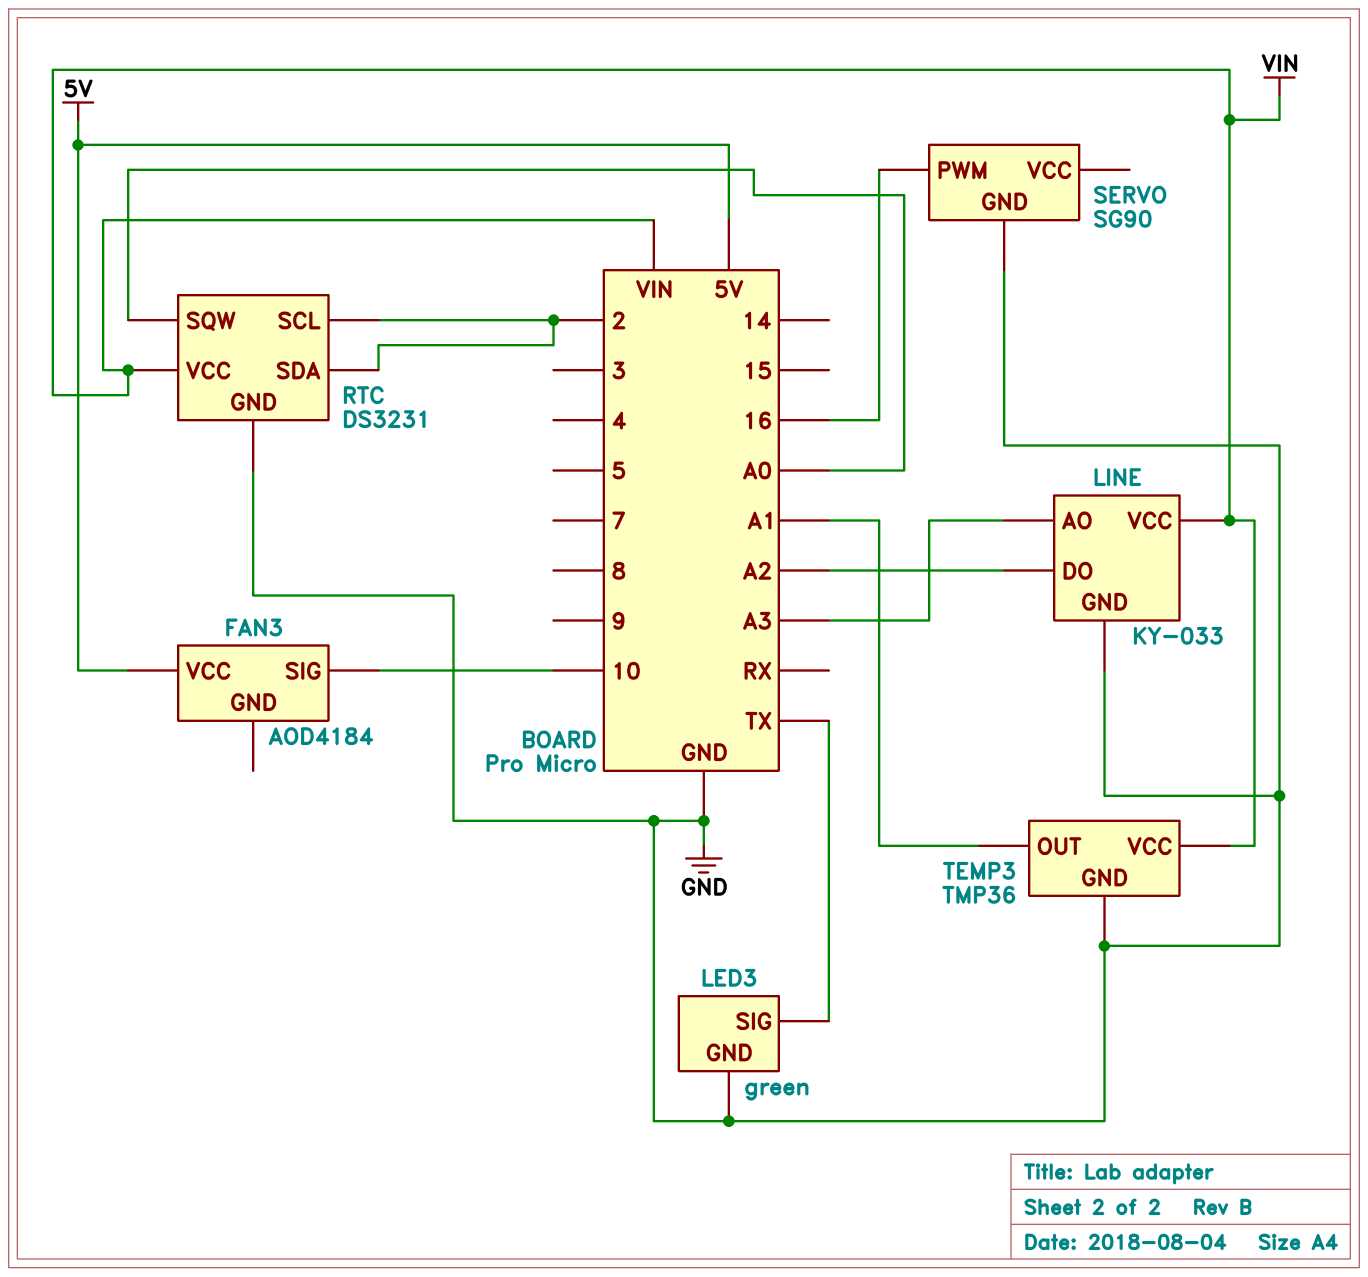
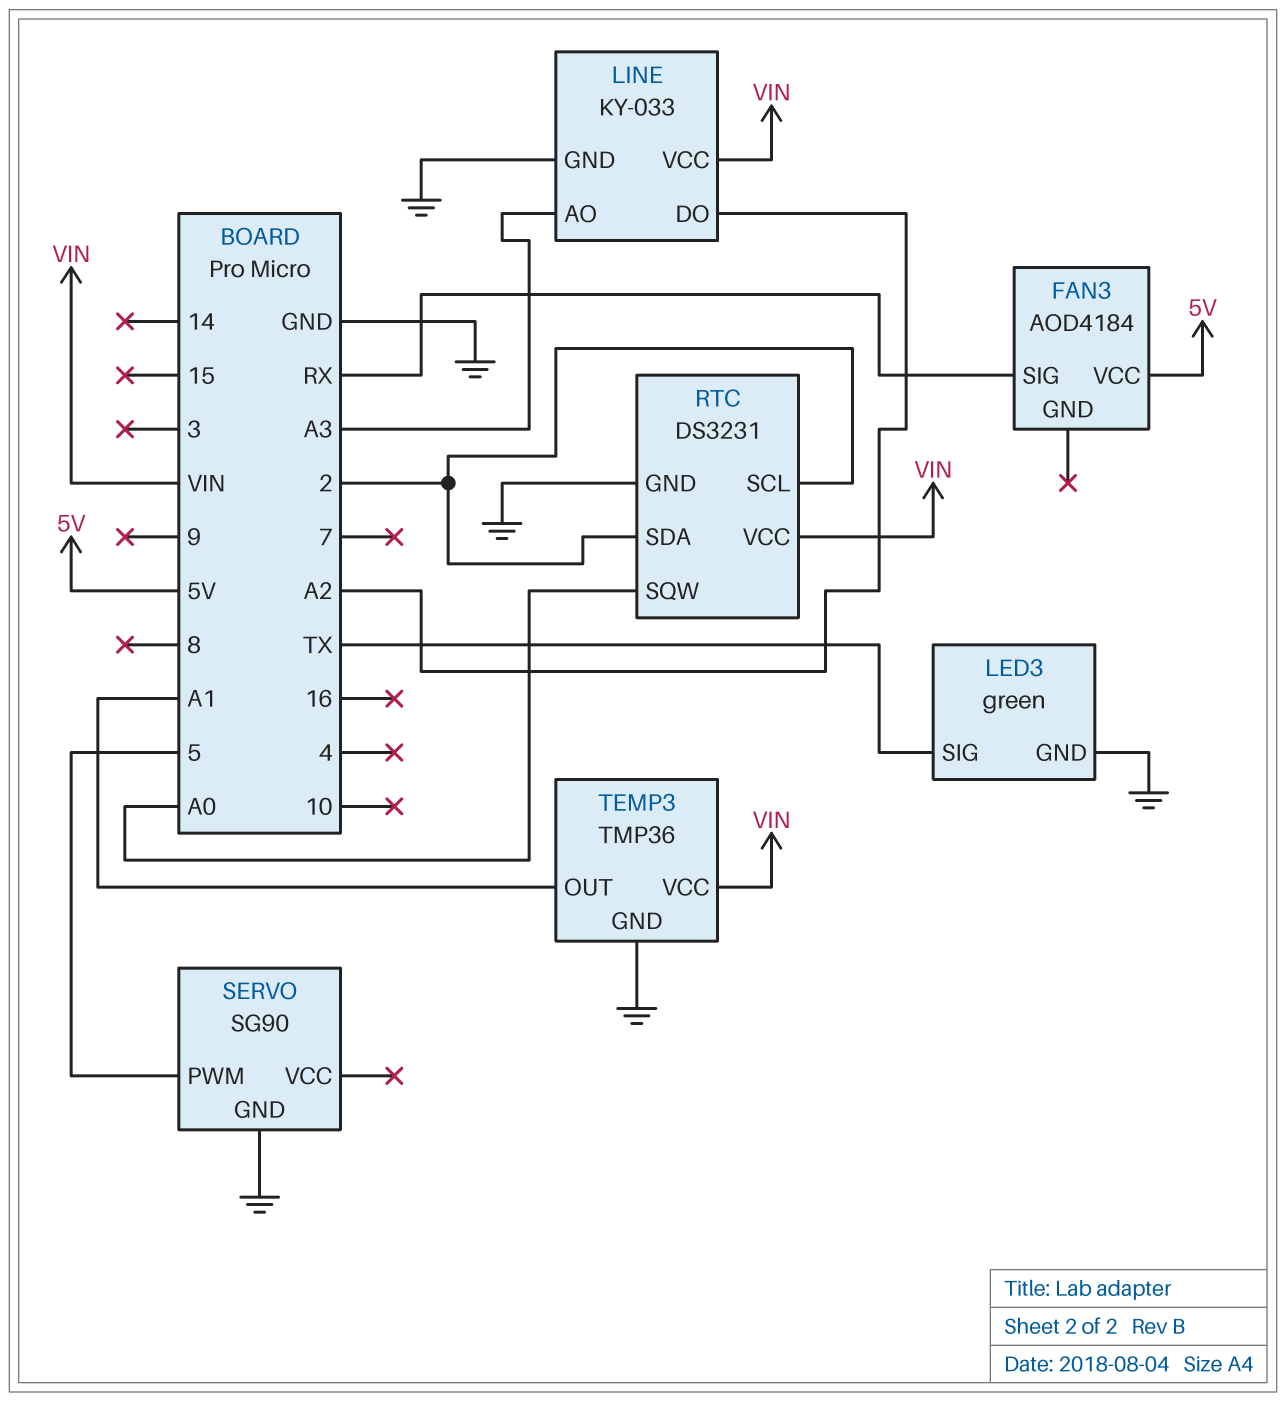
FAN3 pin SIG: 10 -> RX
SERVO pin PWM: 16 -> 5

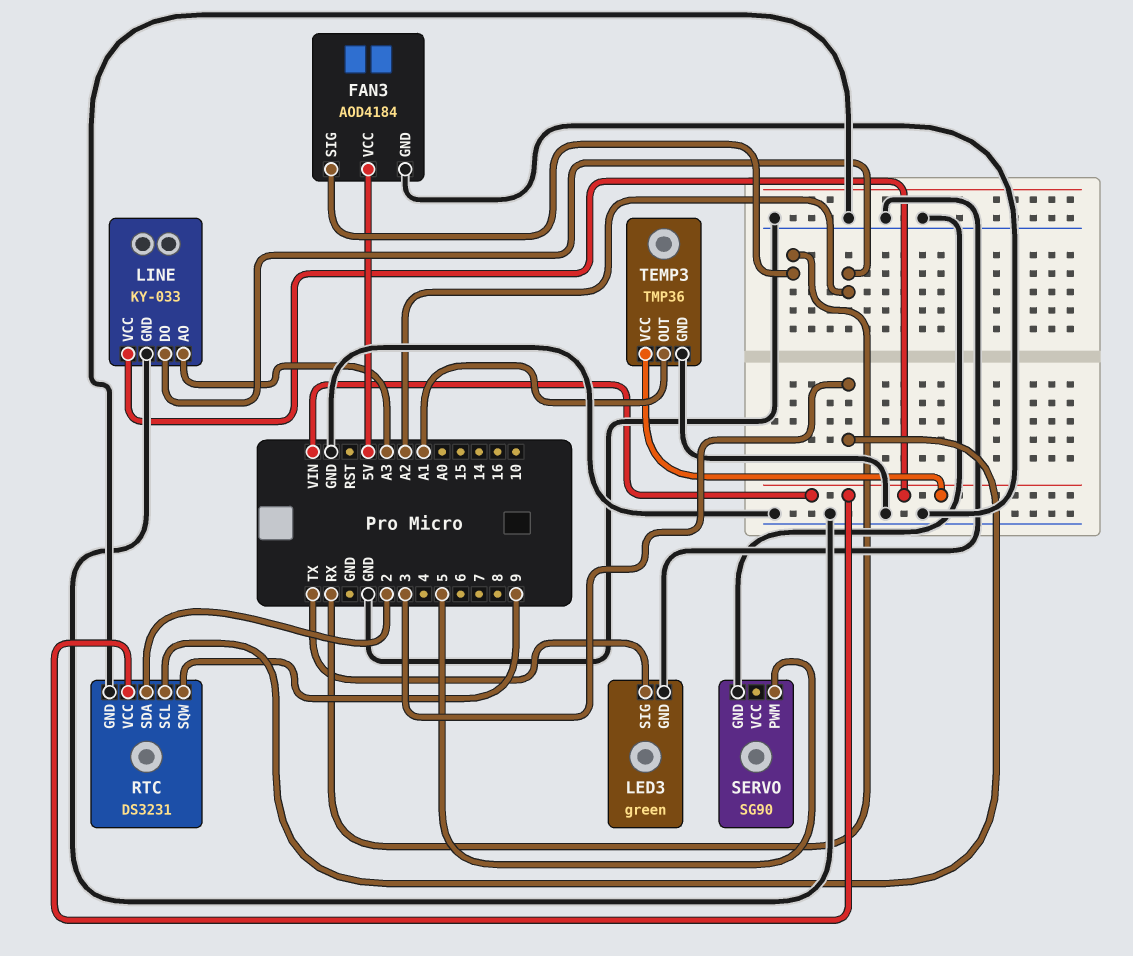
FAN3 pin GND: none -> GND
RTC pin SCL: 2 -> 3
RTC pin SQW: A0 -> 9

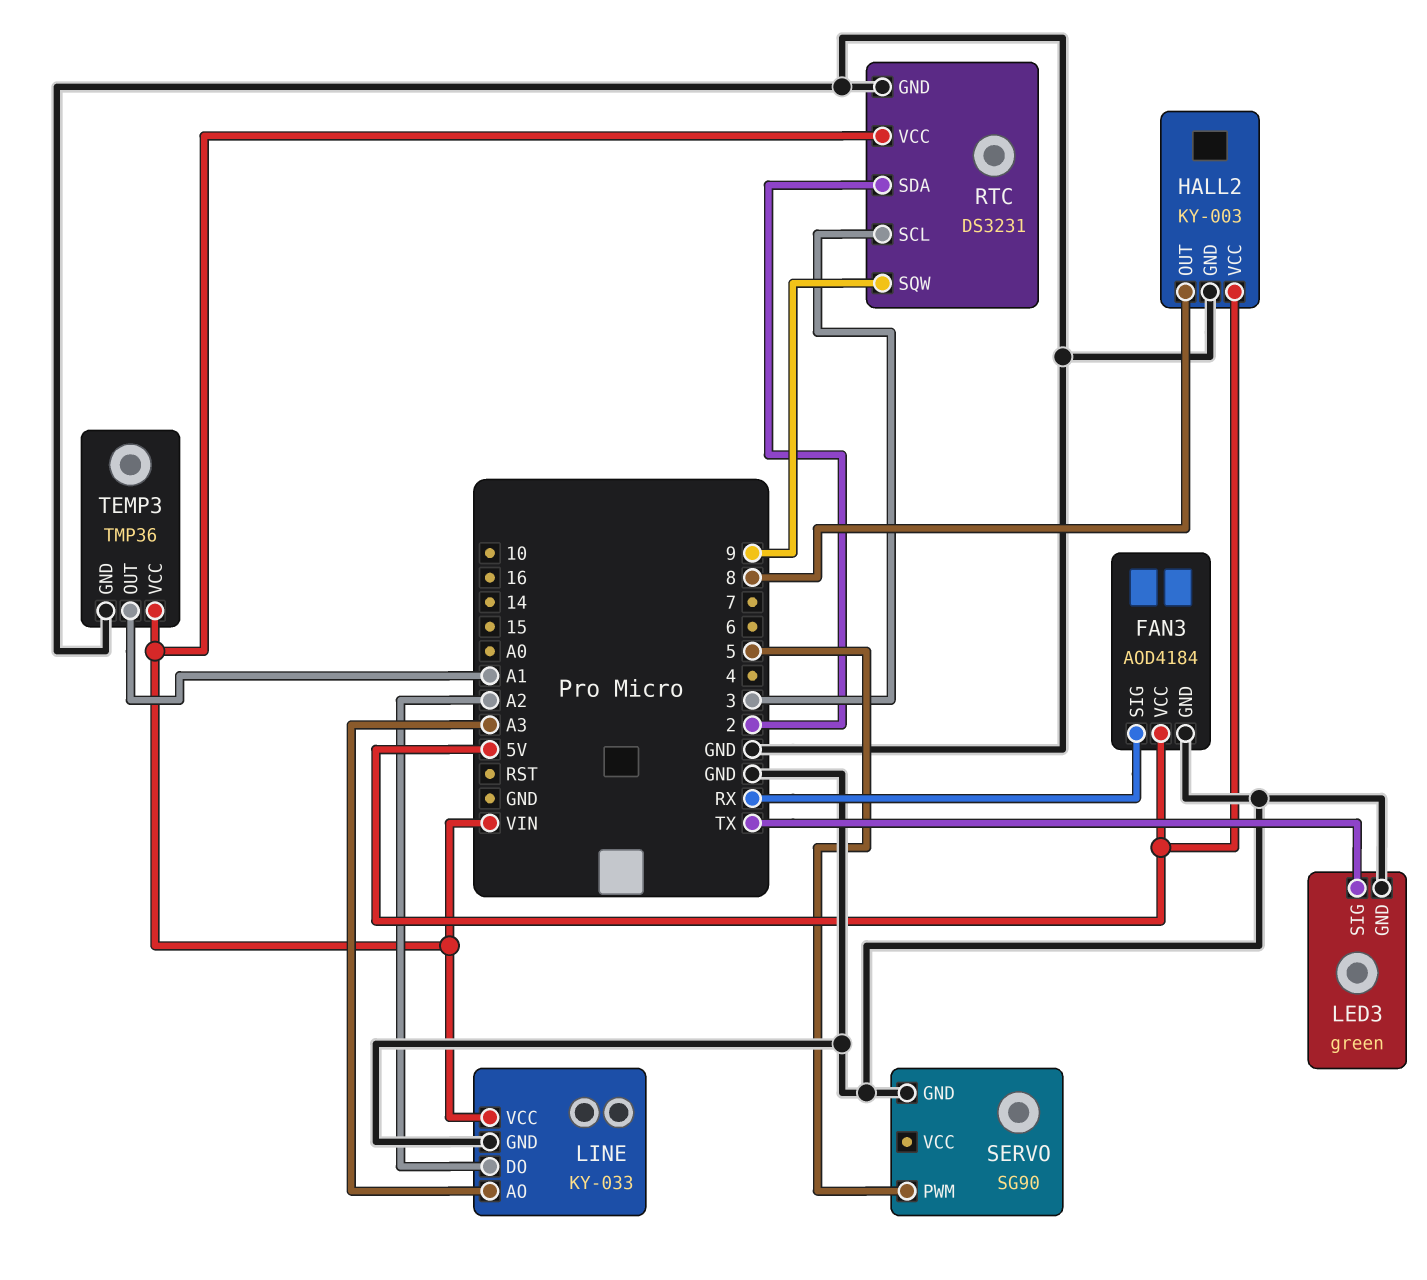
HALL2: none -> KY-003
HALL2 pin GND: none -> GND
HALL2 pin OUT: none -> 8
HALL2 pin VCC: none -> 5V

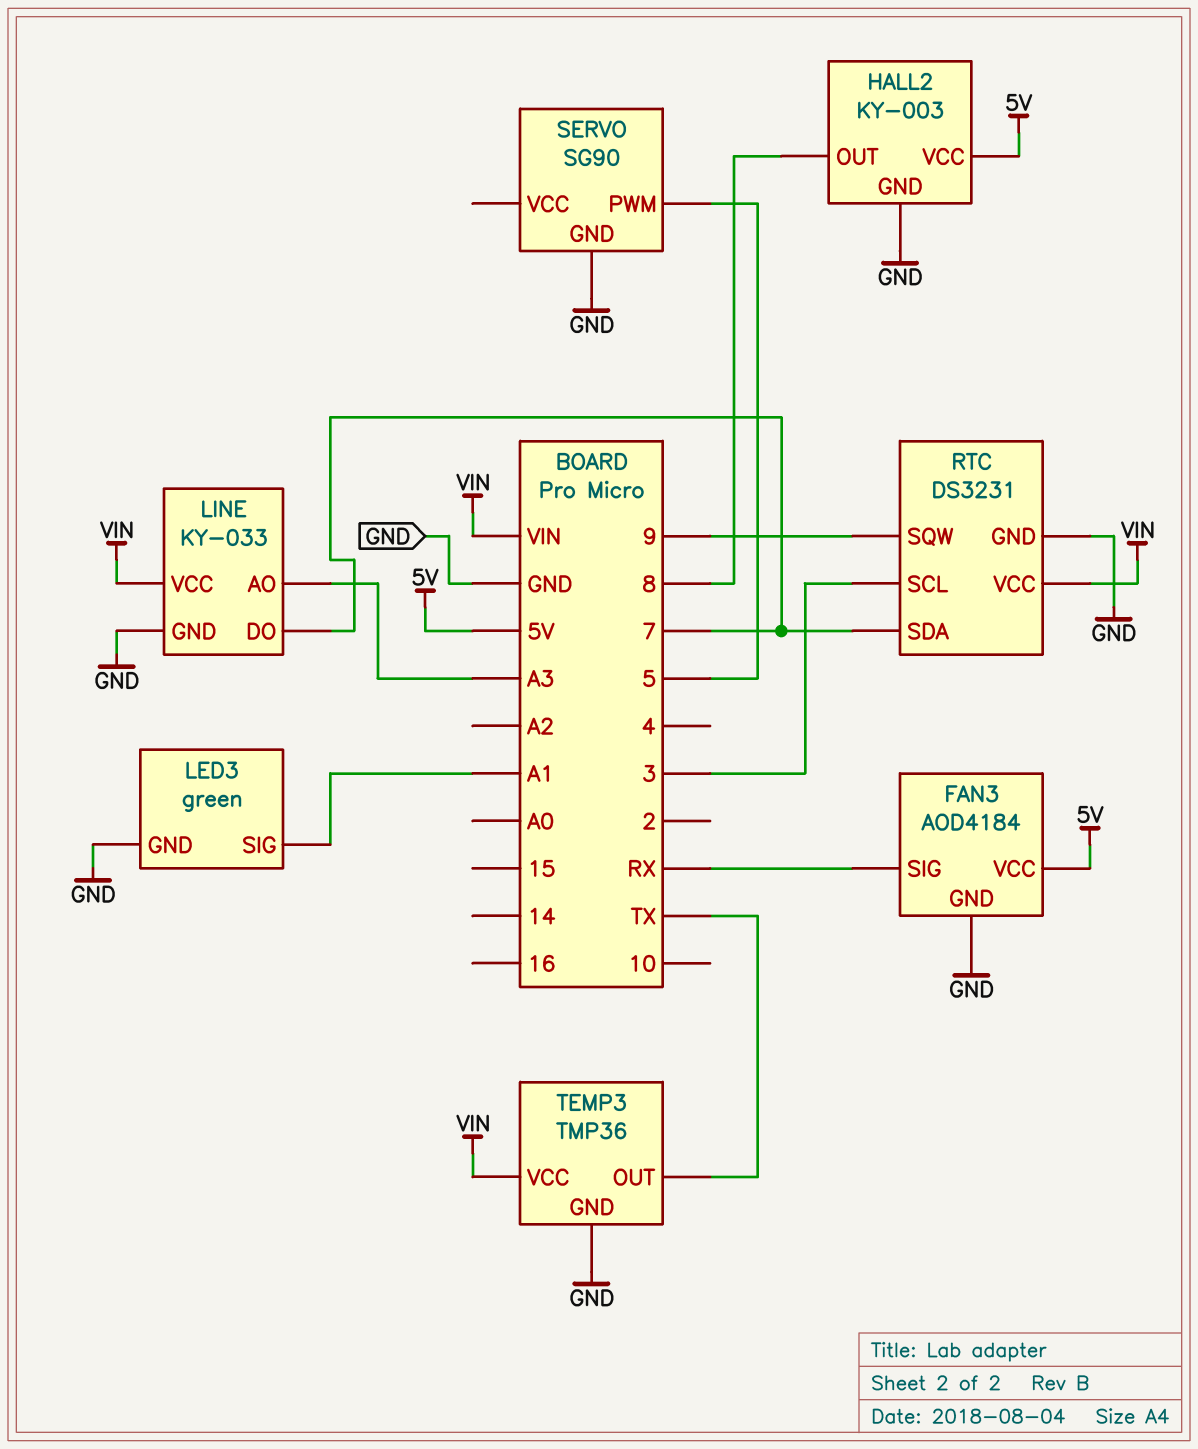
LED3 pin SIG: TX -> A1
LINE pin DO: A2 -> 7
RTC pin SDA: 2 -> 7
TEMP3 pin OUT: A1 -> TX

